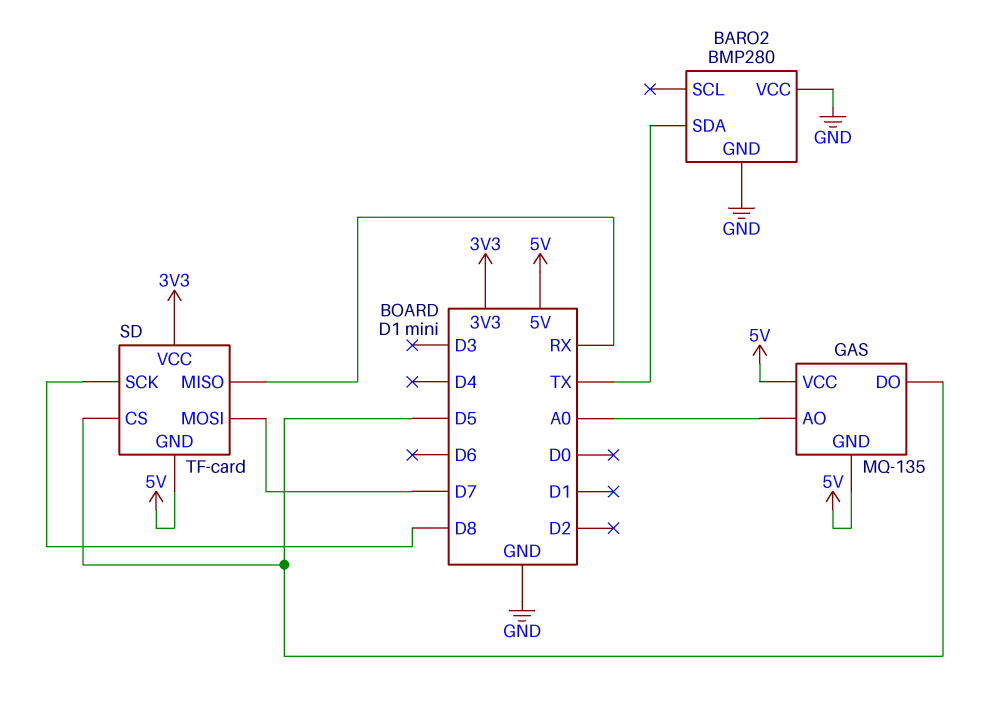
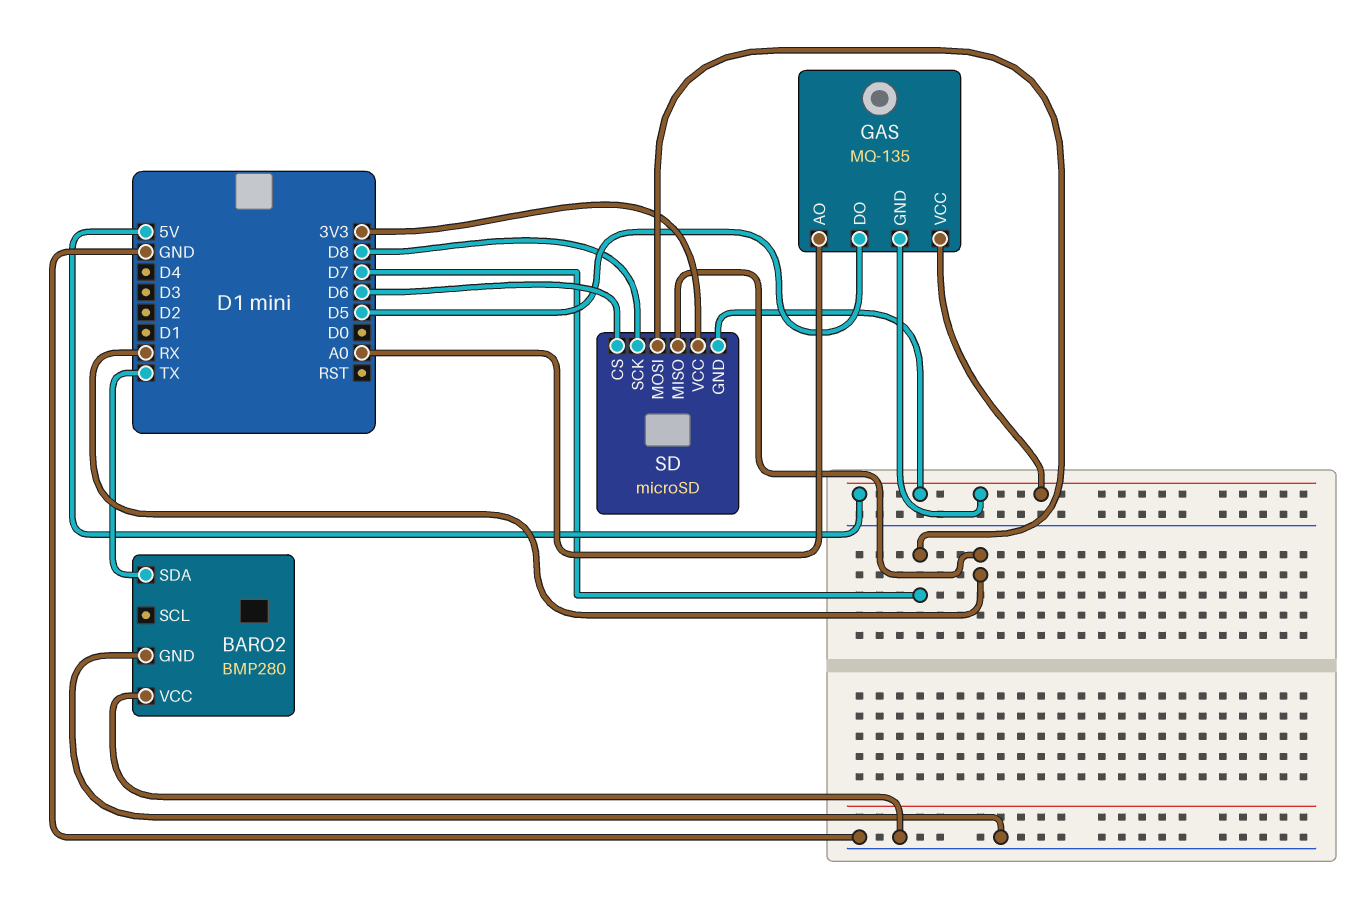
SD: TF-card -> microSD
SD pin CS: D5 -> D6

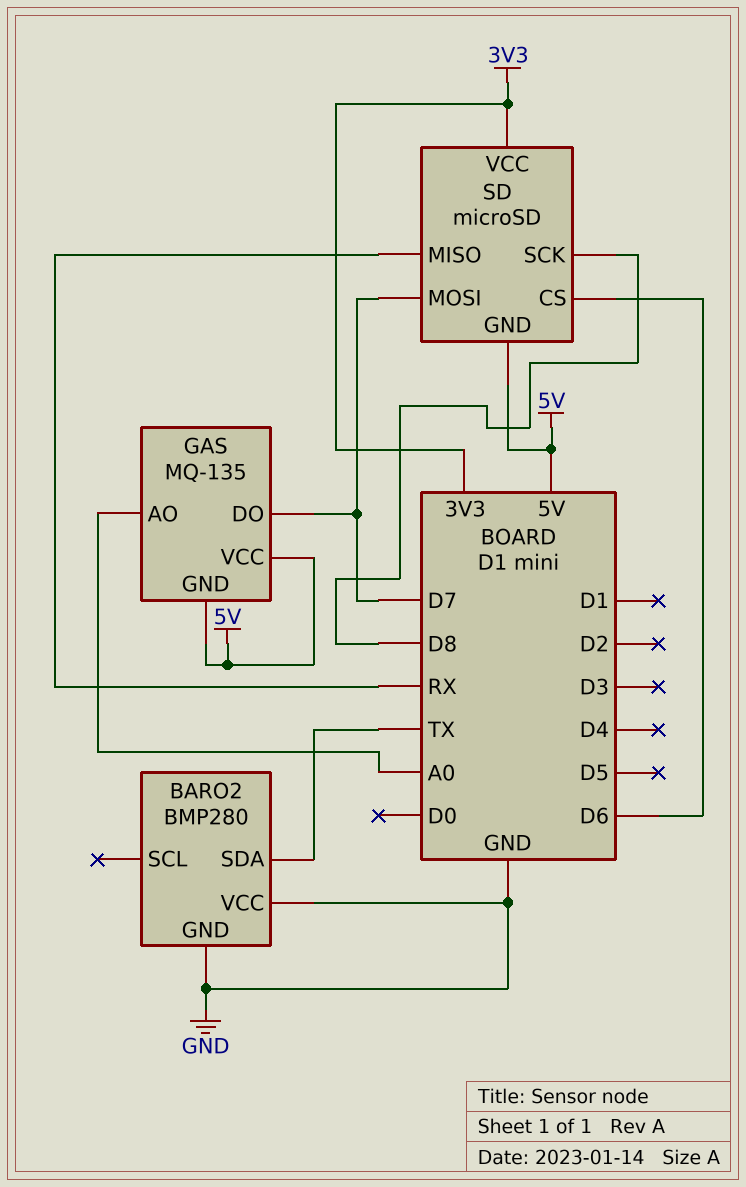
GAS pin DO: D5 -> D7

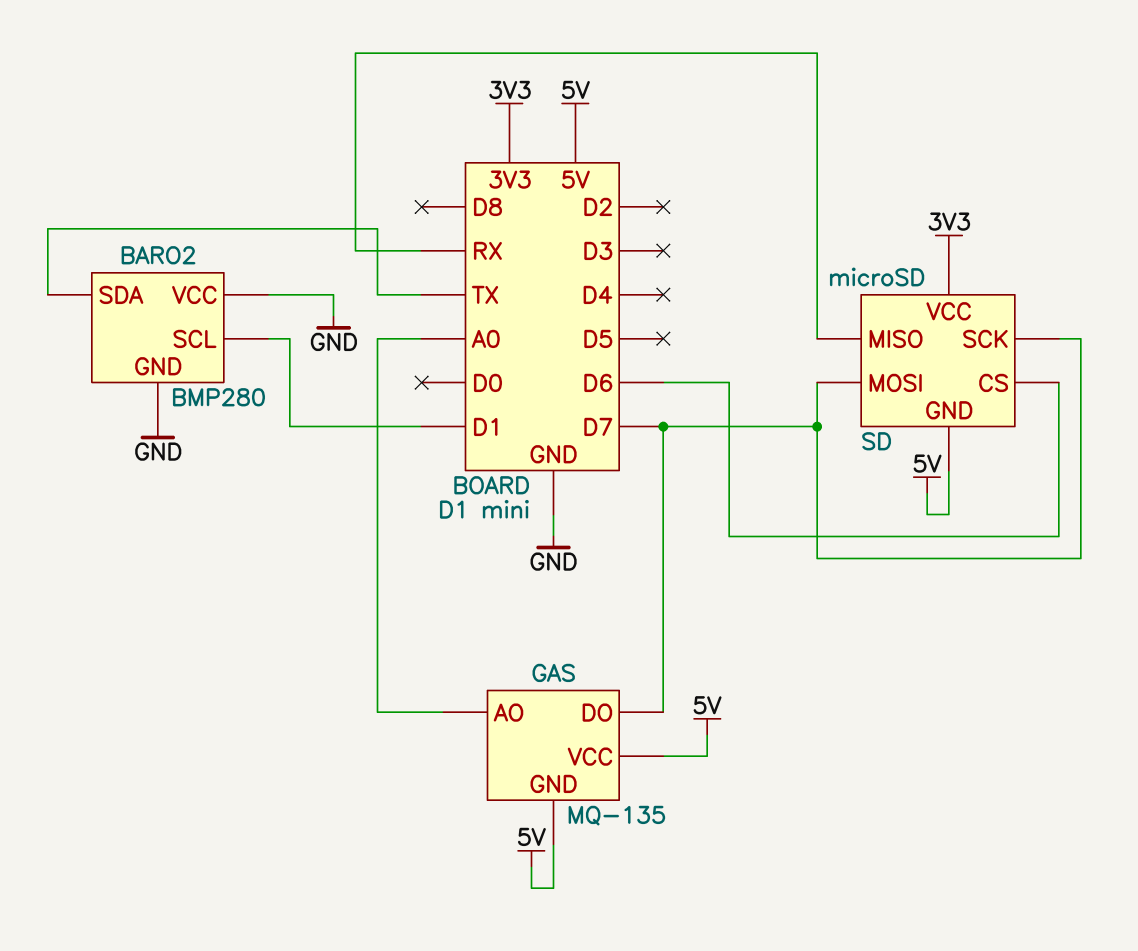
BARO2 pin SCL: none -> D1
SD pin SCK: D8 -> D7

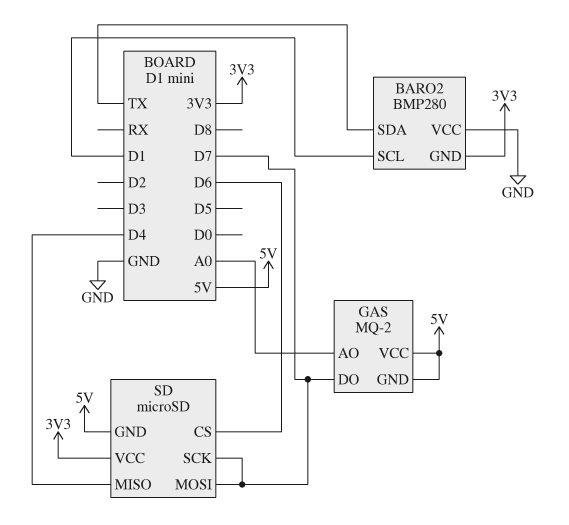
BARO2 pin GND: GND -> 3V3
GAS: MQ-135 -> MQ-2
SD pin MISO: RX -> D4

